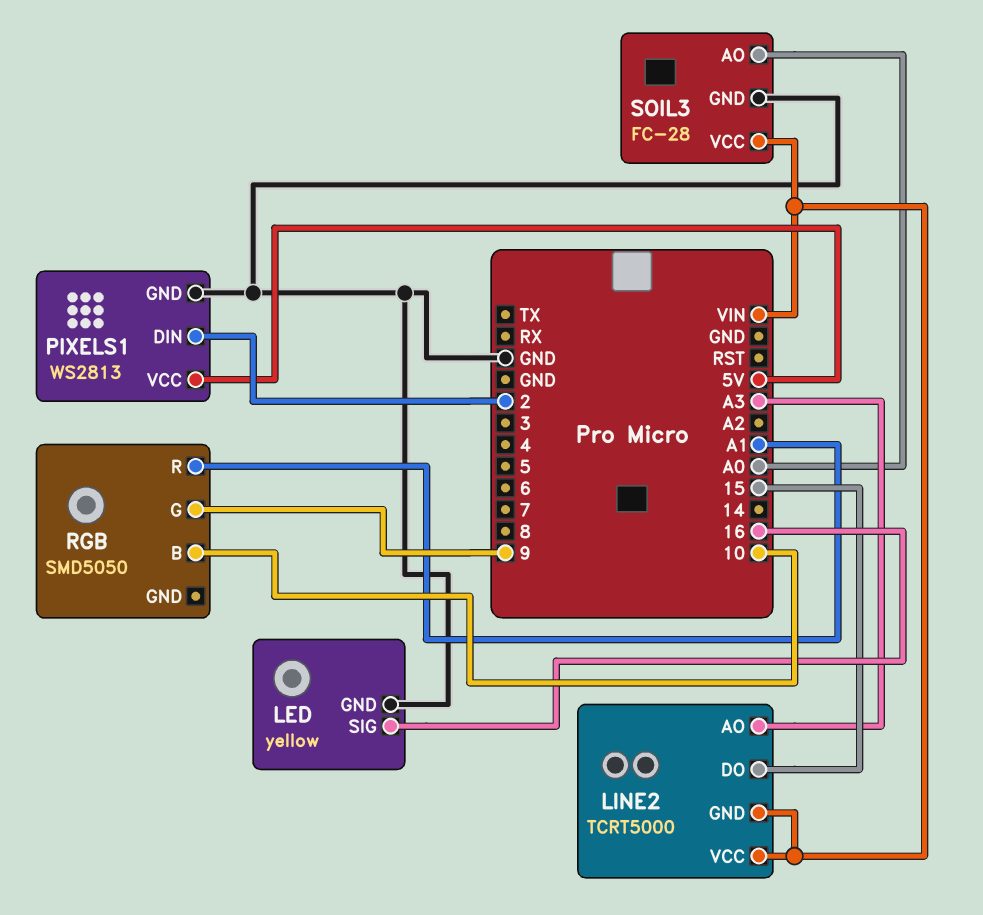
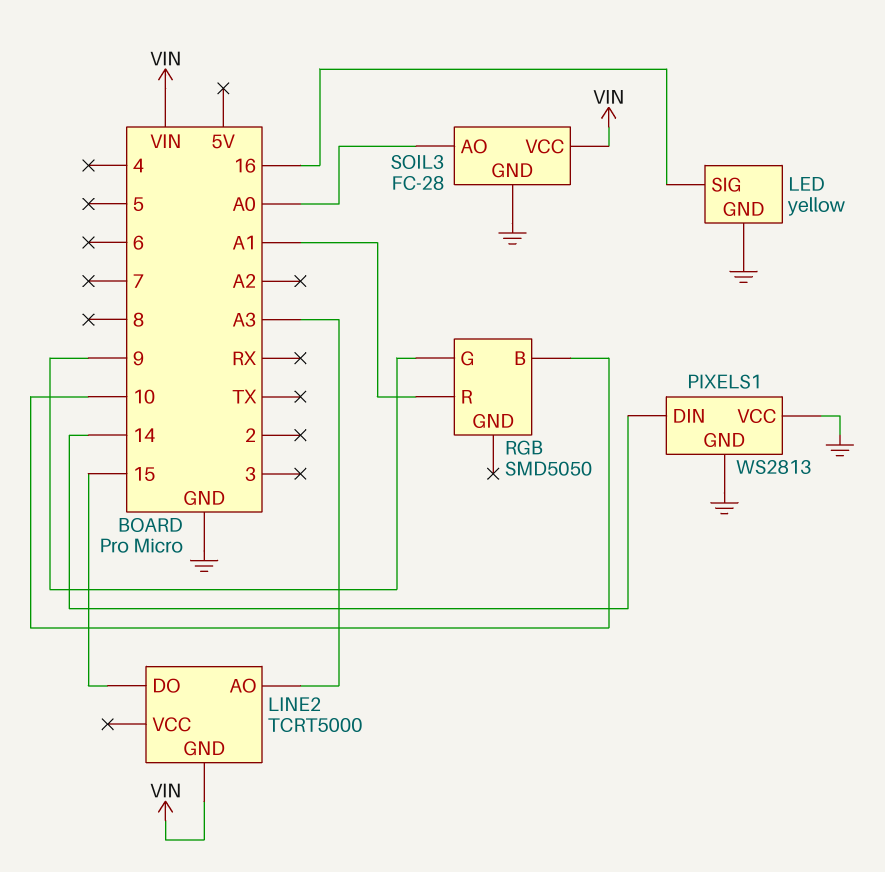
LINE2 pin VCC: VIN -> none
PIXELS1 pin DIN: 2 -> 14
PIXELS1 pin VCC: 5V -> GND

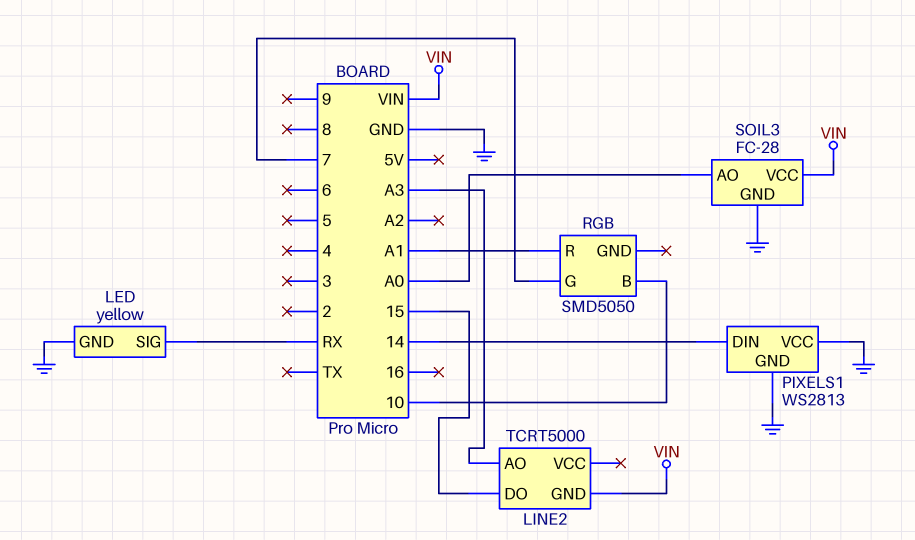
LED pin SIG: 16 -> RX
RGB pin G: 9 -> 7

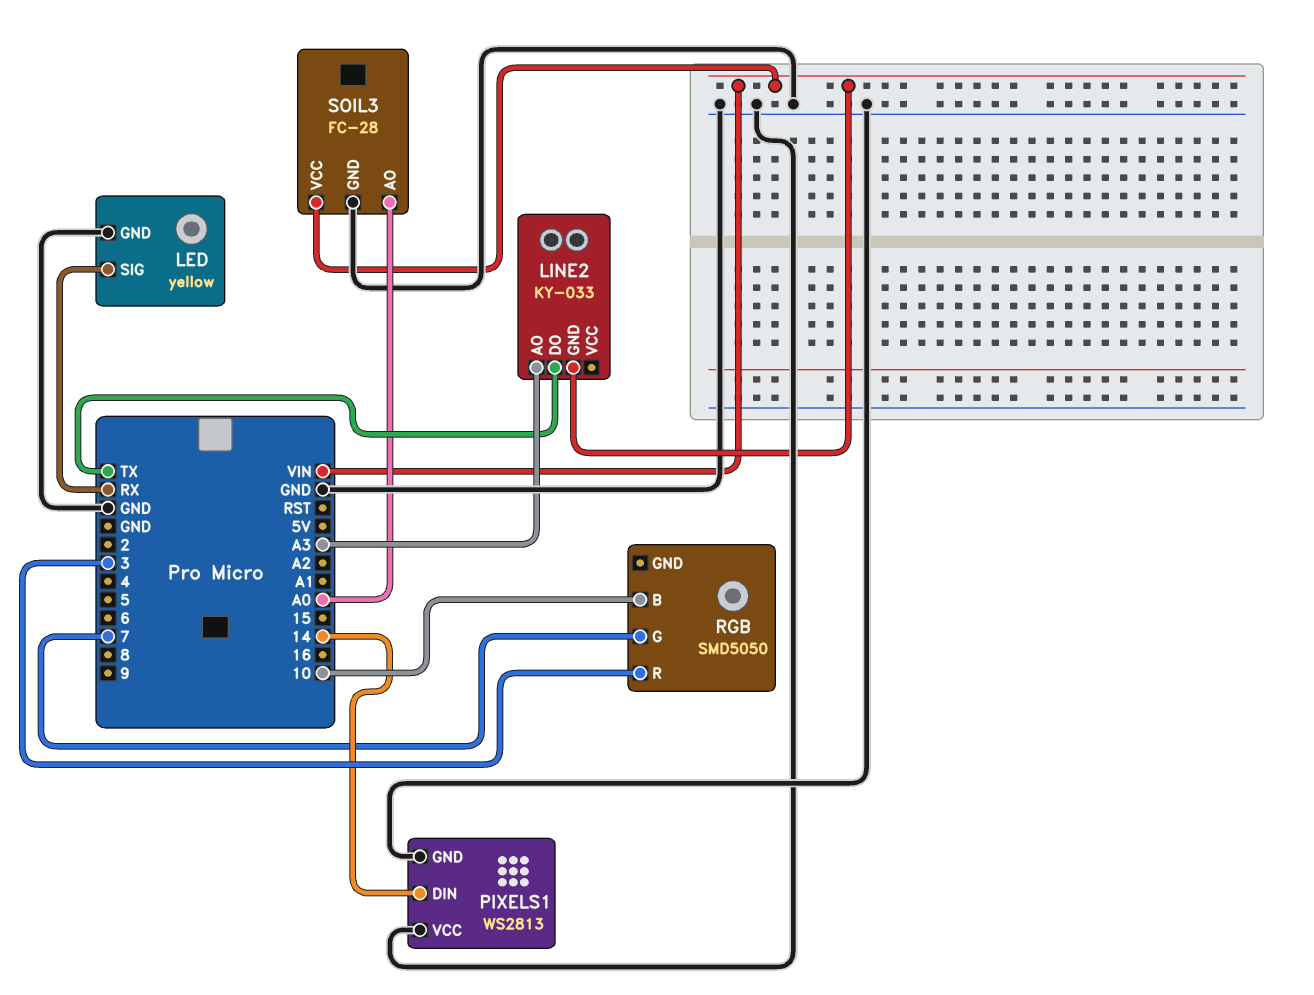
LINE2: TCRT5000 -> KY-033
LINE2 pin DO: 15 -> TX
RGB pin R: A1 -> 3

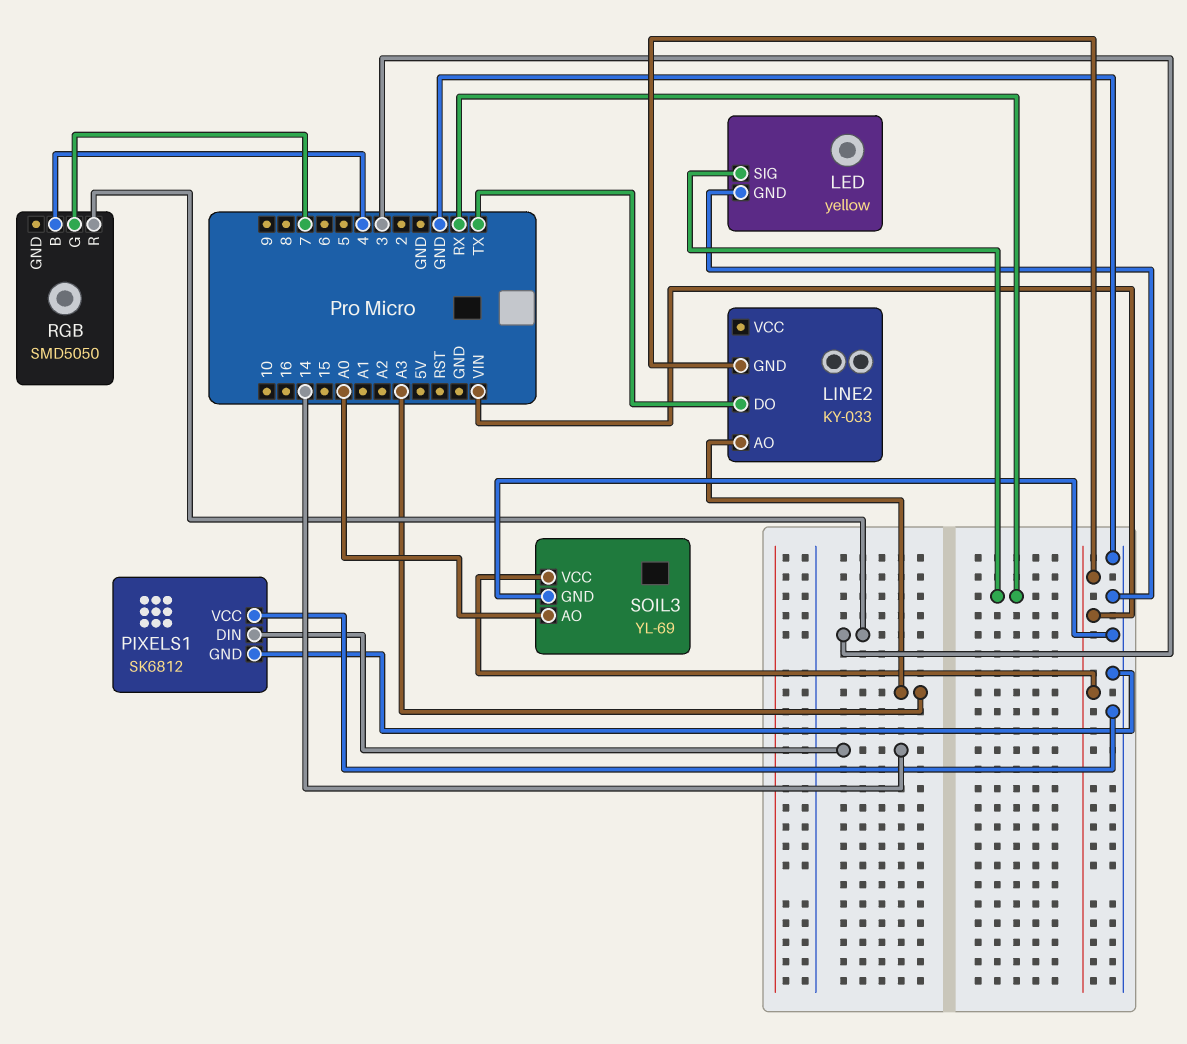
PIXELS1: WS2813 -> SK6812
RGB pin B: 10 -> 4
SOIL3: FC-28 -> YL-69

